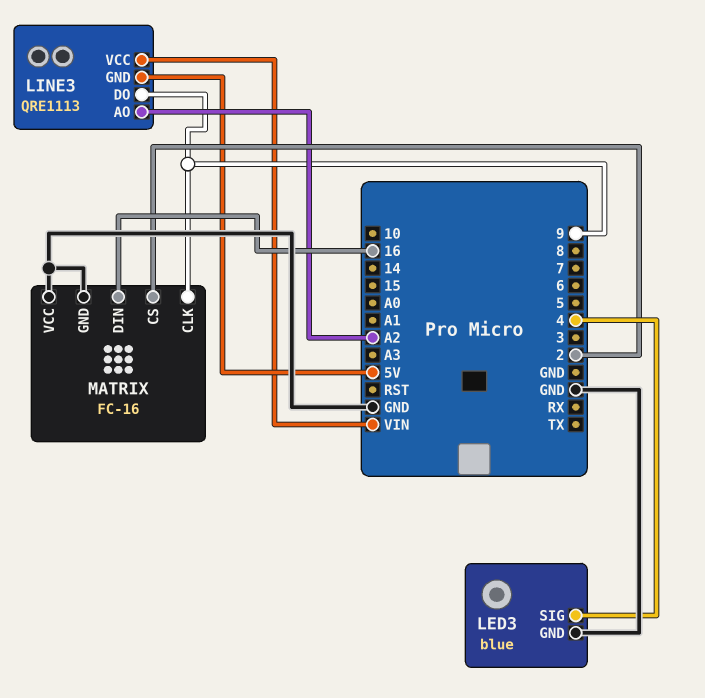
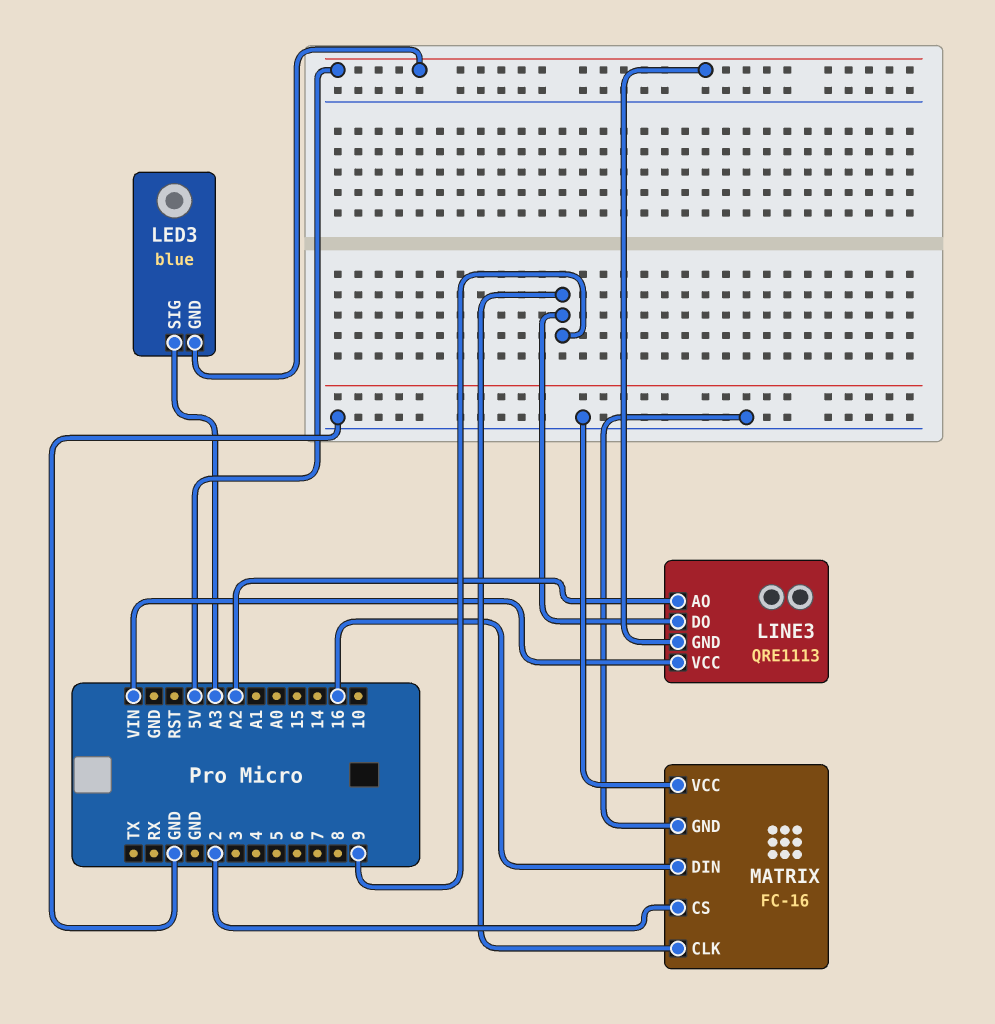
LED3 pin GND: GND -> 5V
LED3 pin SIG: 4 -> A3

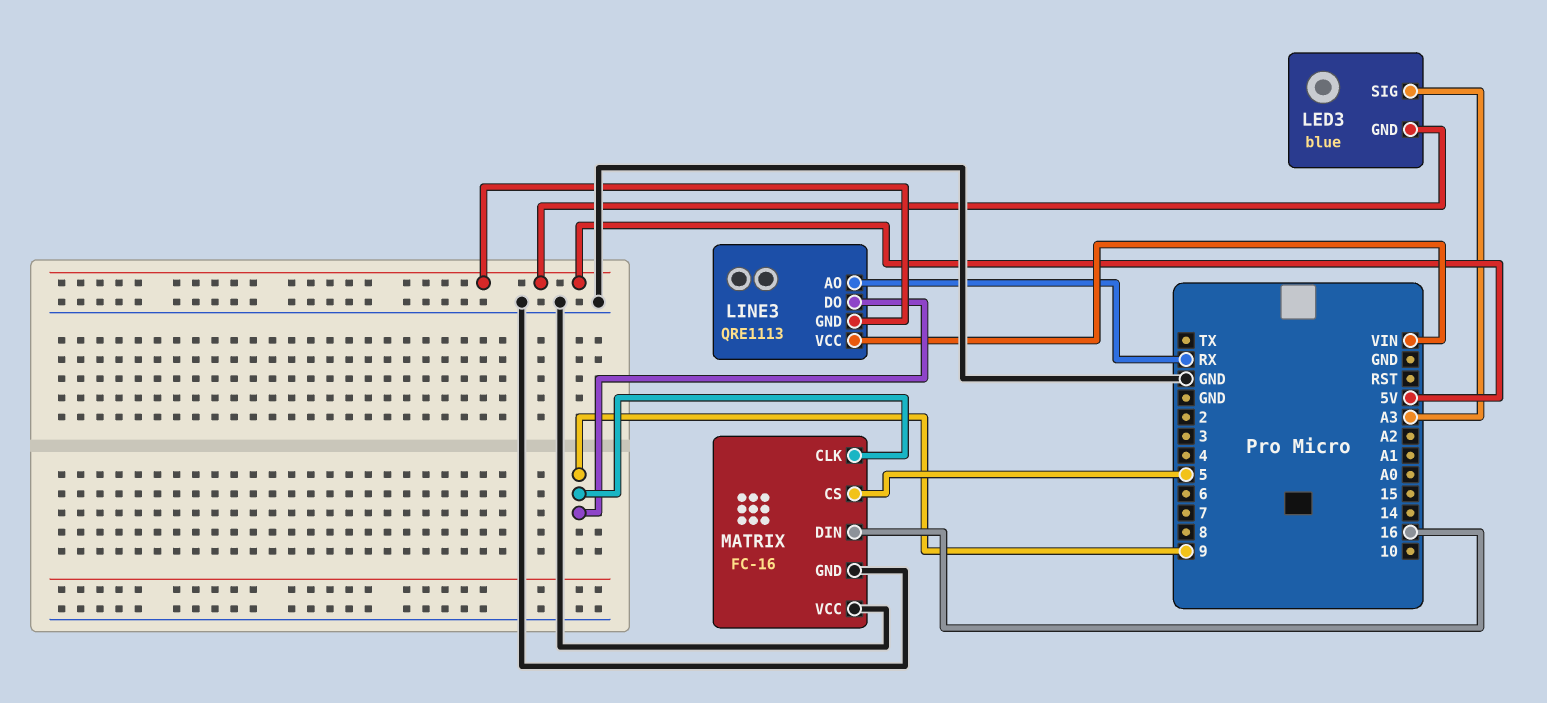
LINE3 pin AO: A2 -> RX
MATRIX pin CS: 2 -> 5

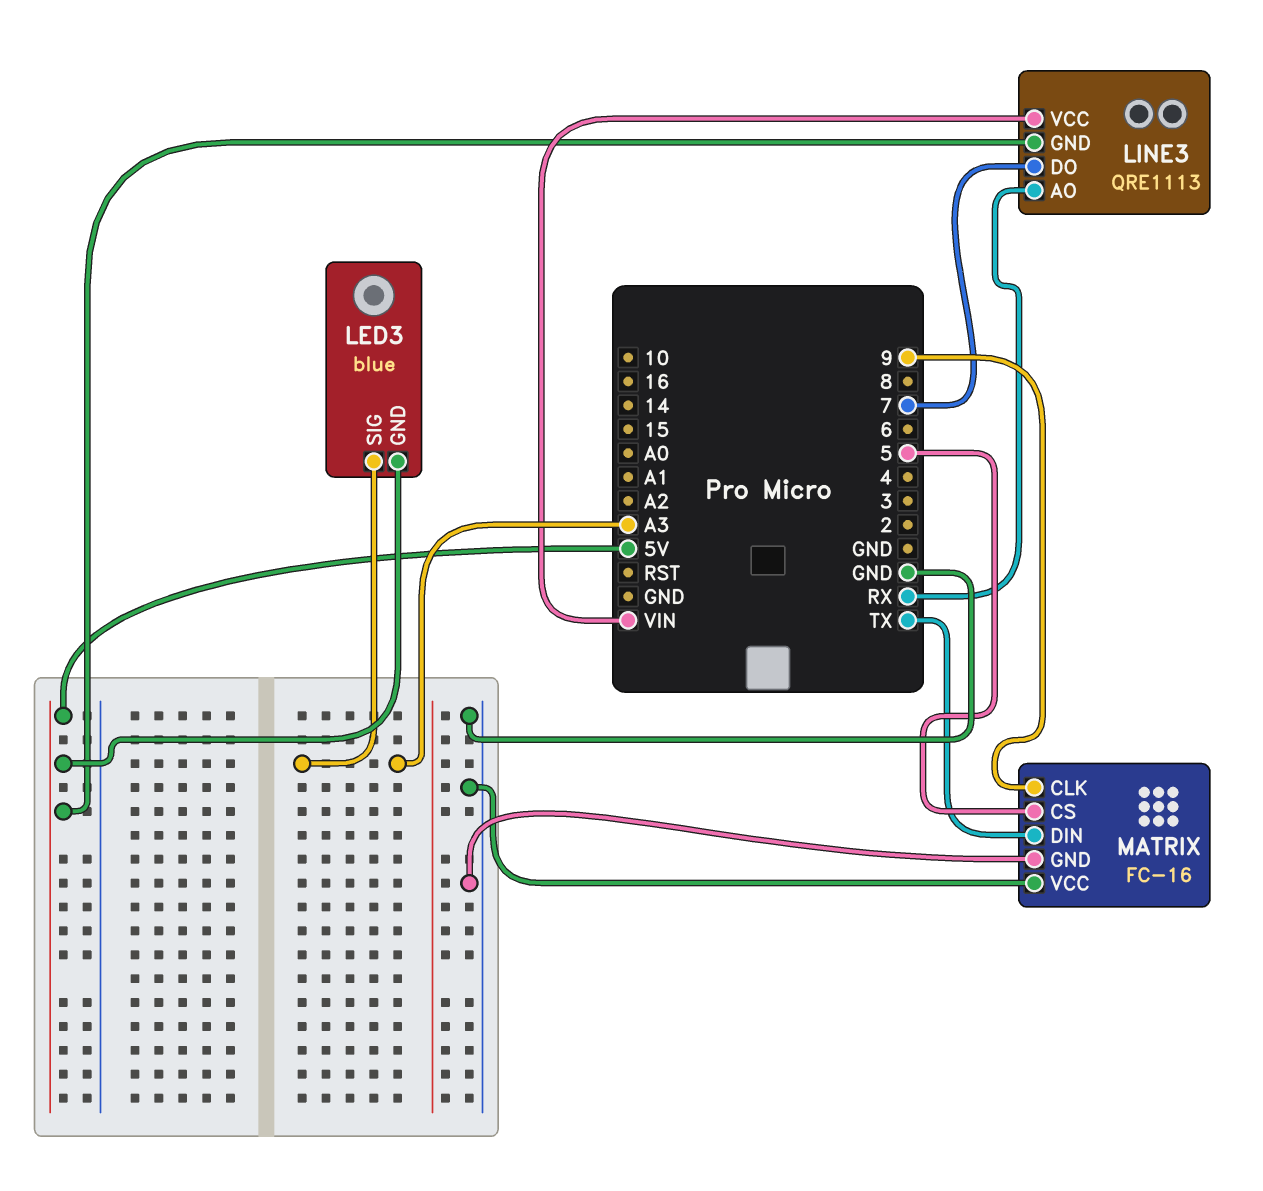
LINE3 pin DO: 9 -> 7
MATRIX pin DIN: 16 -> TX

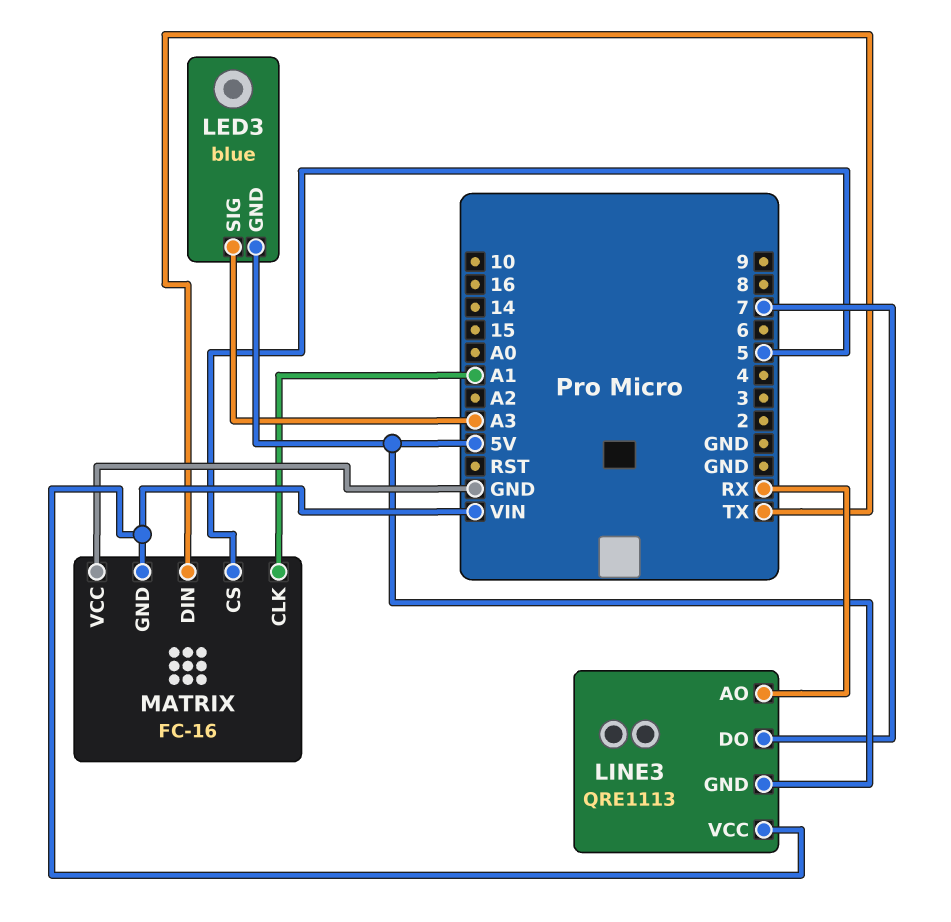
MATRIX pin CLK: 9 -> A1
MATRIX pin GND: GND -> VIN

